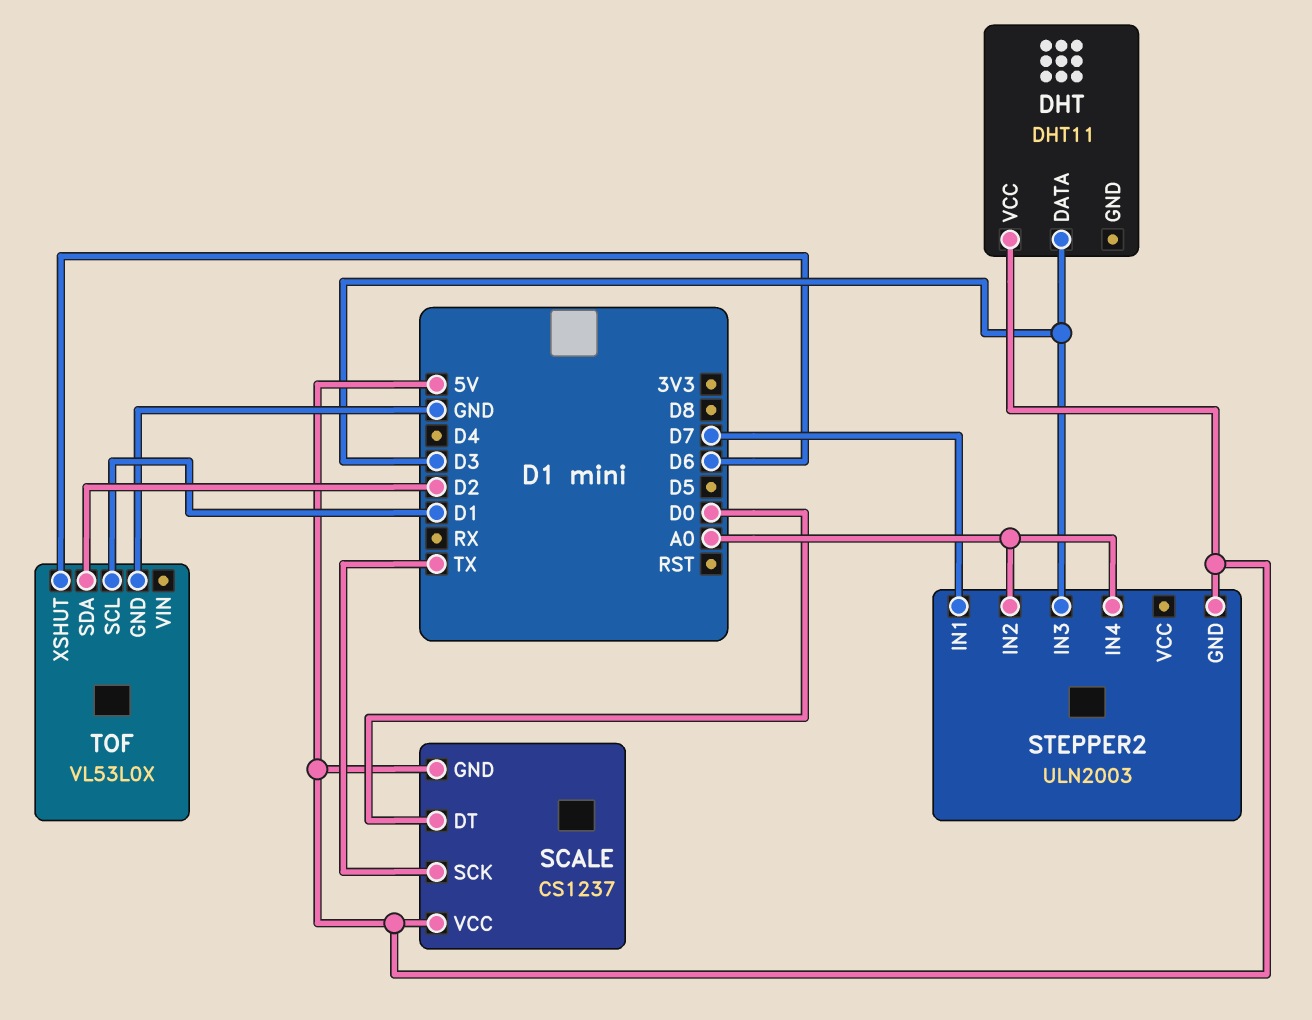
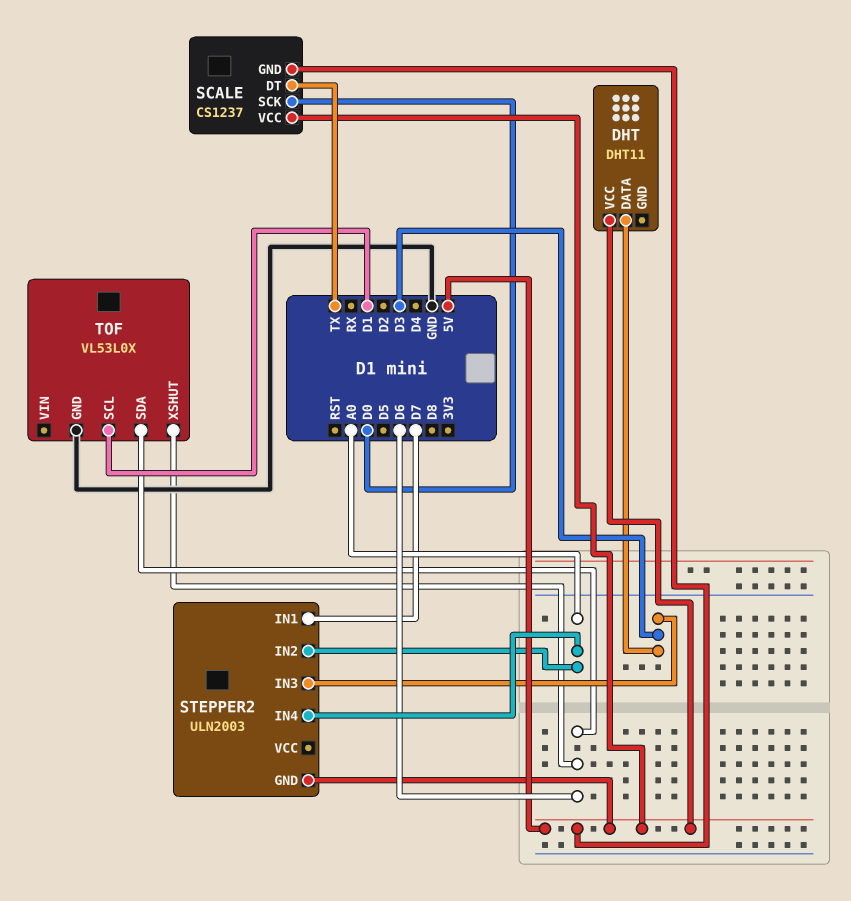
SCALE pin DT: D0 -> TX
SCALE pin SCK: TX -> D0
TOF pin SDA: D2 -> D6

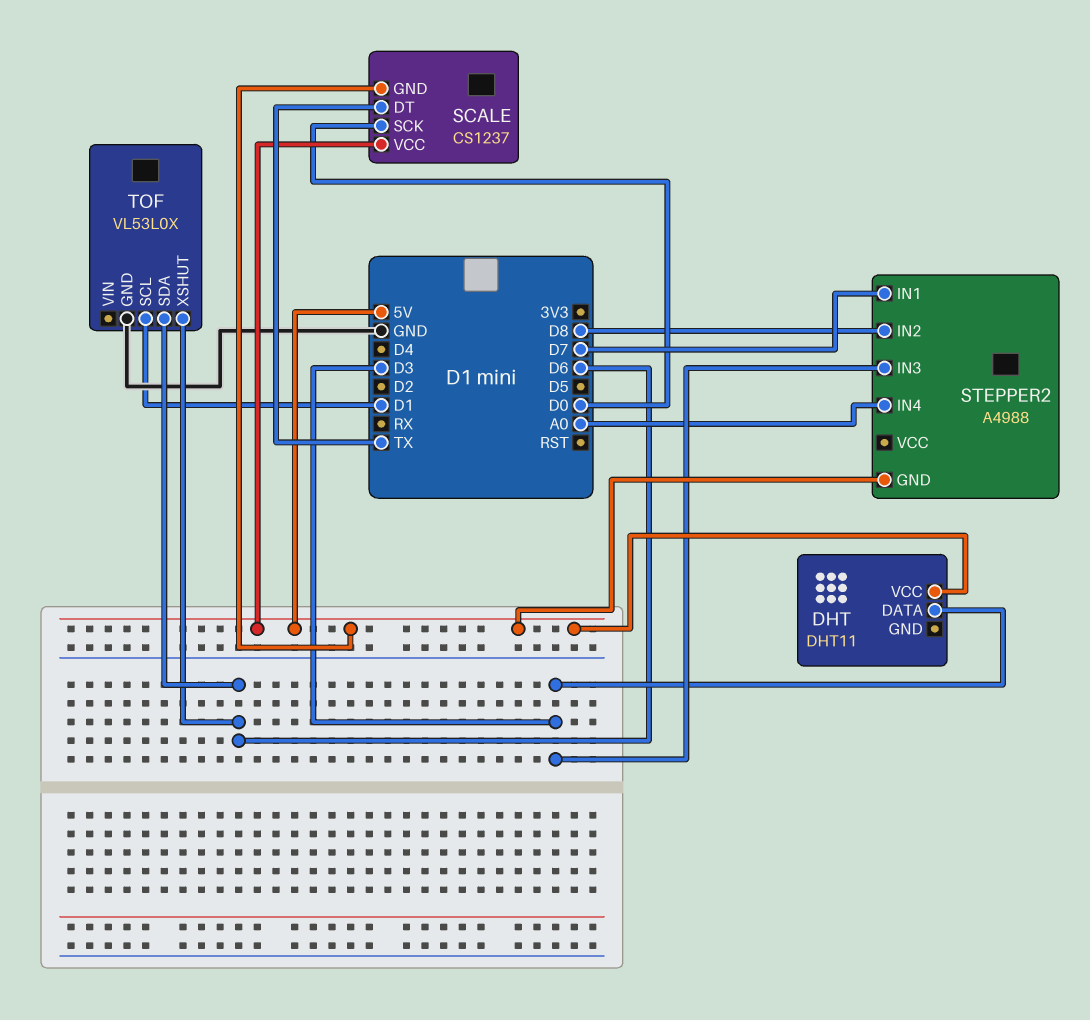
STEPPER2: ULN2003 -> A4988
STEPPER2 pin IN2: A0 -> D8

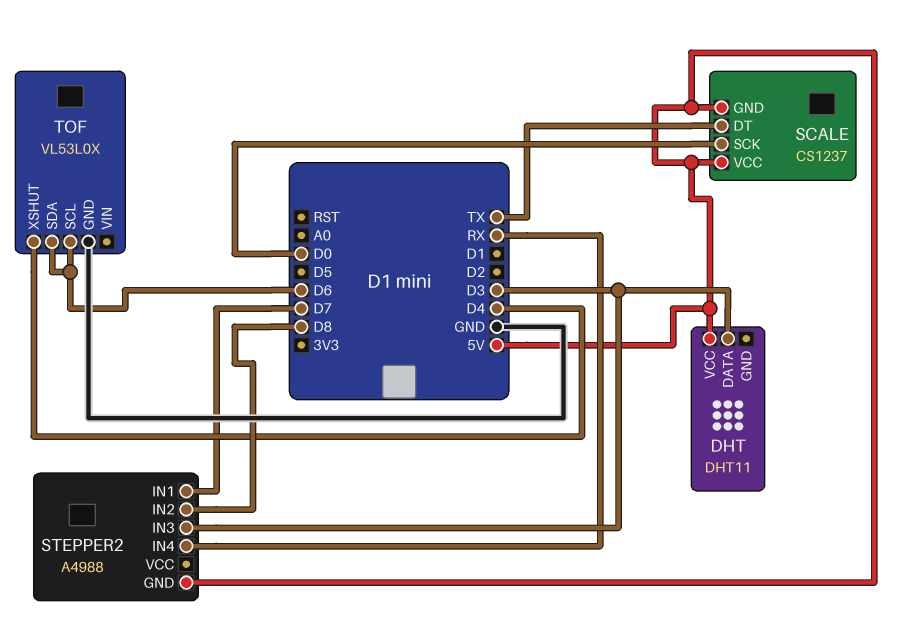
STEPPER2 pin IN4: A0 -> RX
TOF pin SCL: D1 -> D6
TOF pin XSHUT: D6 -> D4

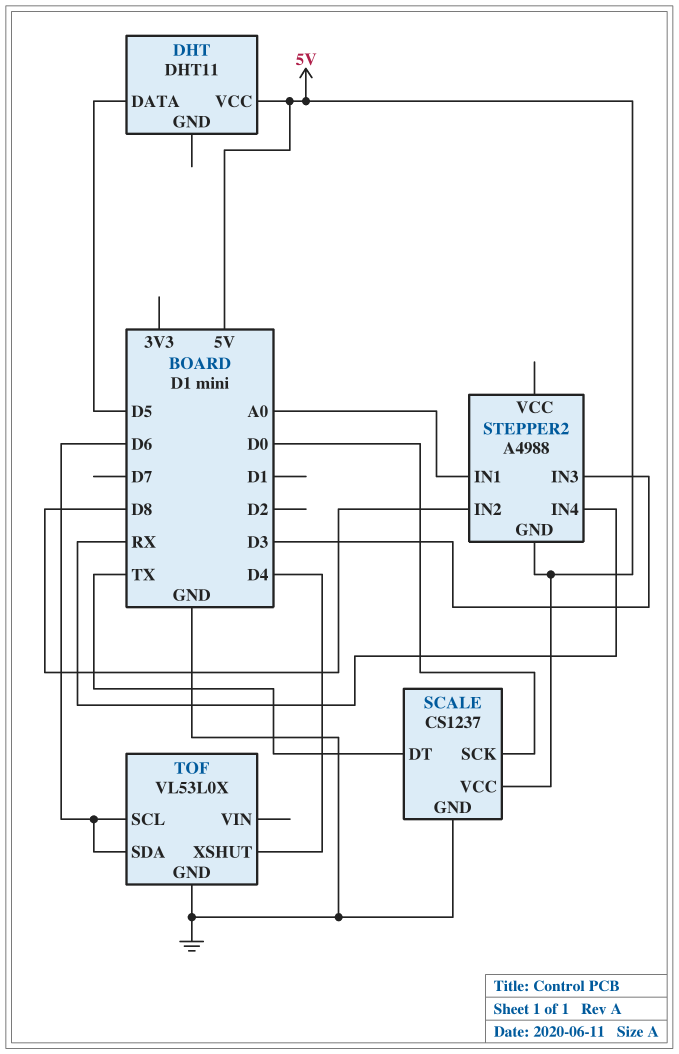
DHT pin DATA: D3 -> D5
SCALE pin GND: 5V -> GND
STEPPER2 pin IN1: D7 -> A0

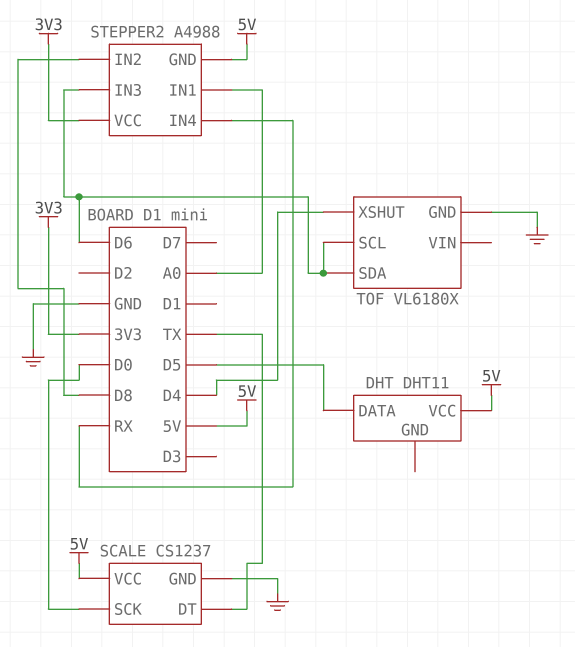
STEPPER2 pin IN3: D3 -> D6
STEPPER2 pin VCC: none -> 3V3
TOF: VL53L0X -> VL6180X

